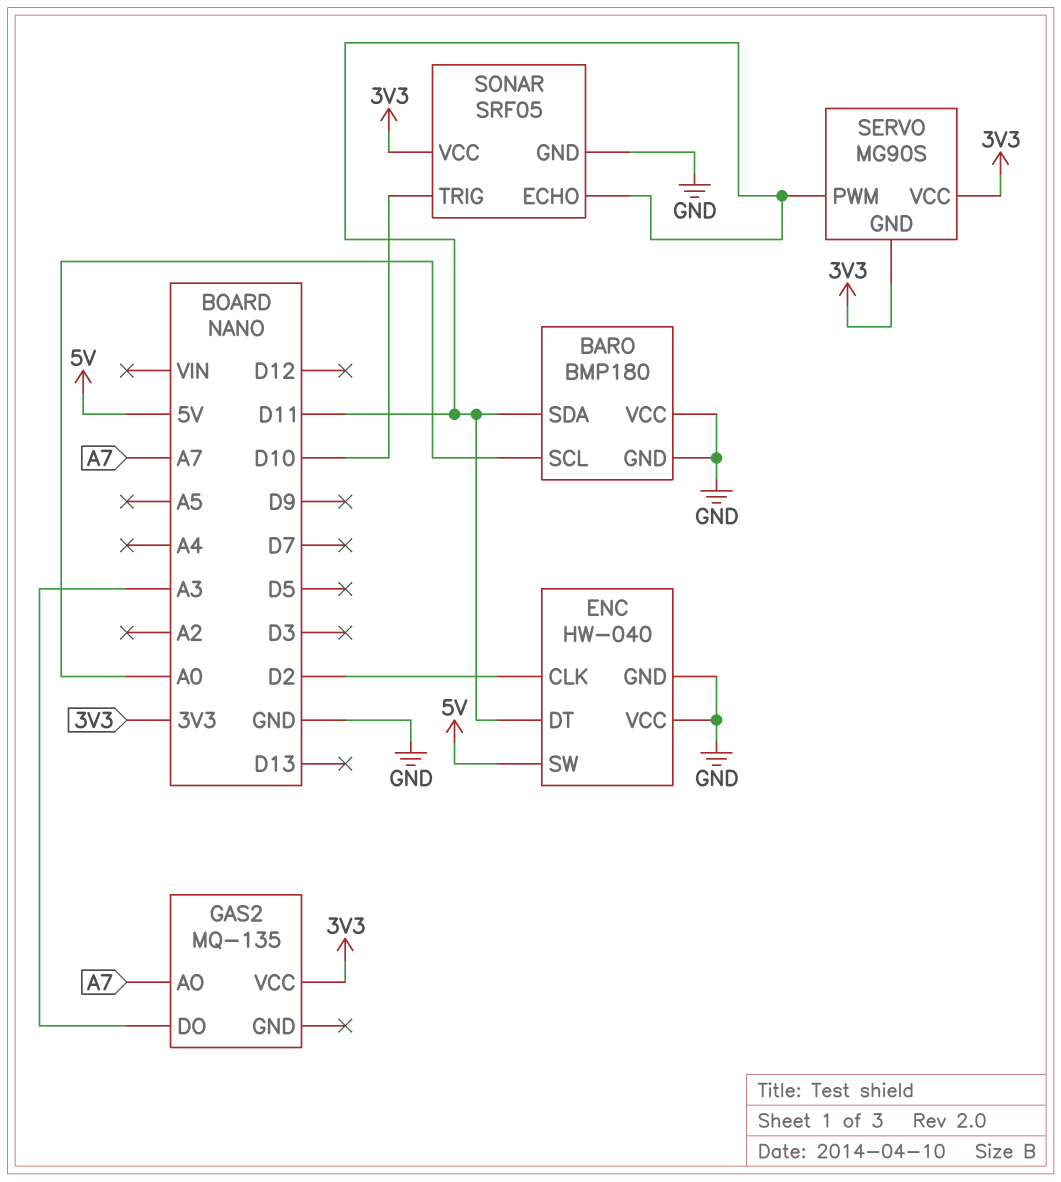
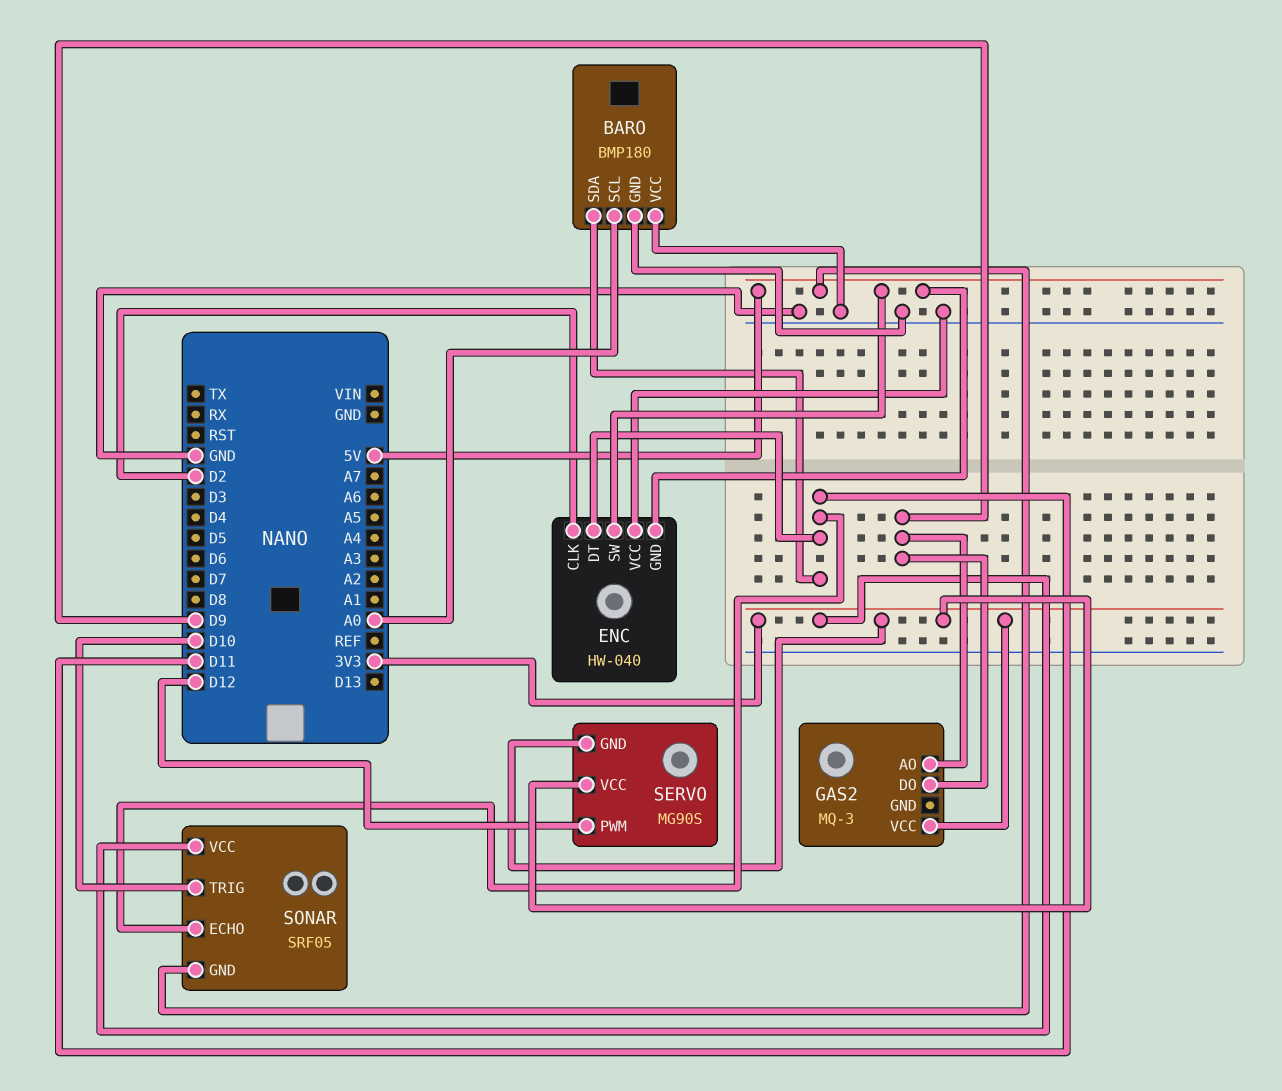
ENC pin GND: GND -> 5V
GAS2: MQ-135 -> MQ-3
GAS2 pin AO: A7 -> D9
GAS2 pin DO: A3 -> D9
SERVO pin PWM: D11 -> D12
SONAR pin GND: GND -> 5V

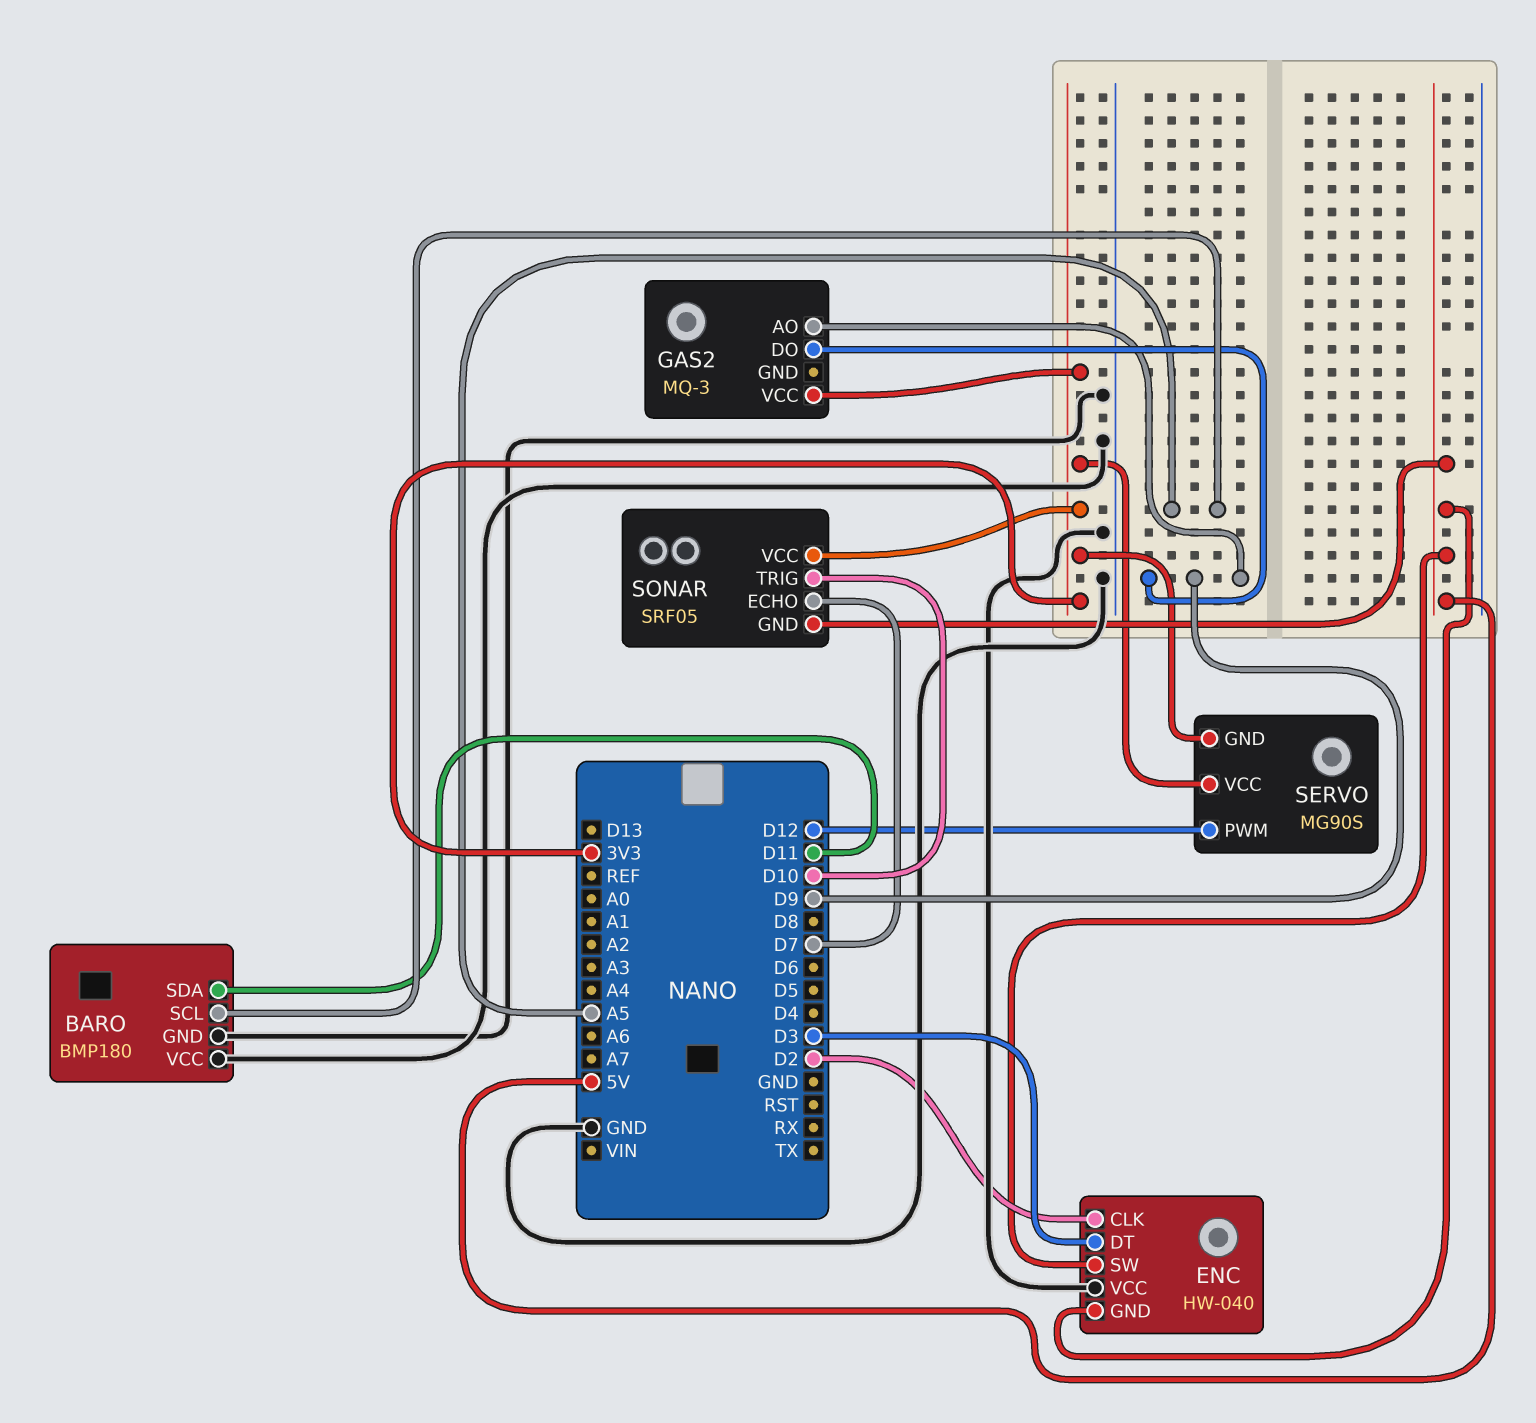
BARO pin SCL: A0 -> A5
ENC pin DT: D11 -> D3
SONAR pin ECHO: D11 -> D7

